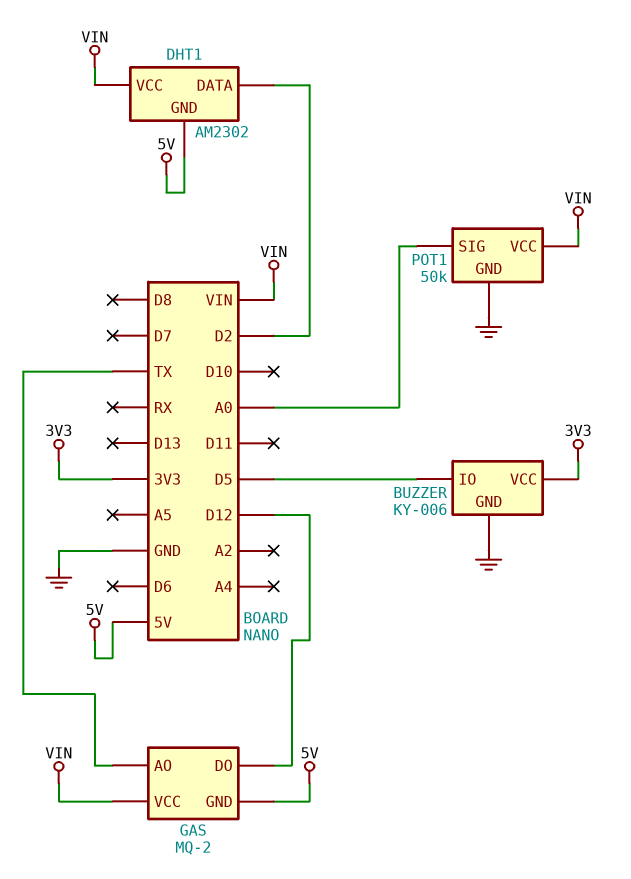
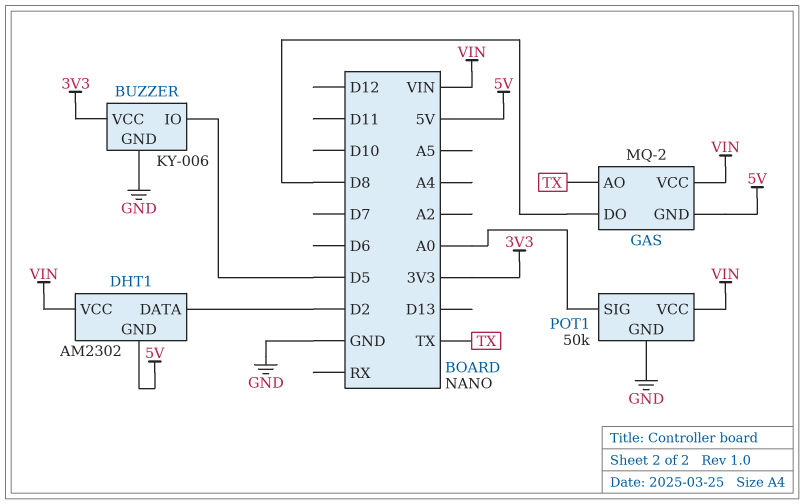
GAS pin DO: D12 -> D8

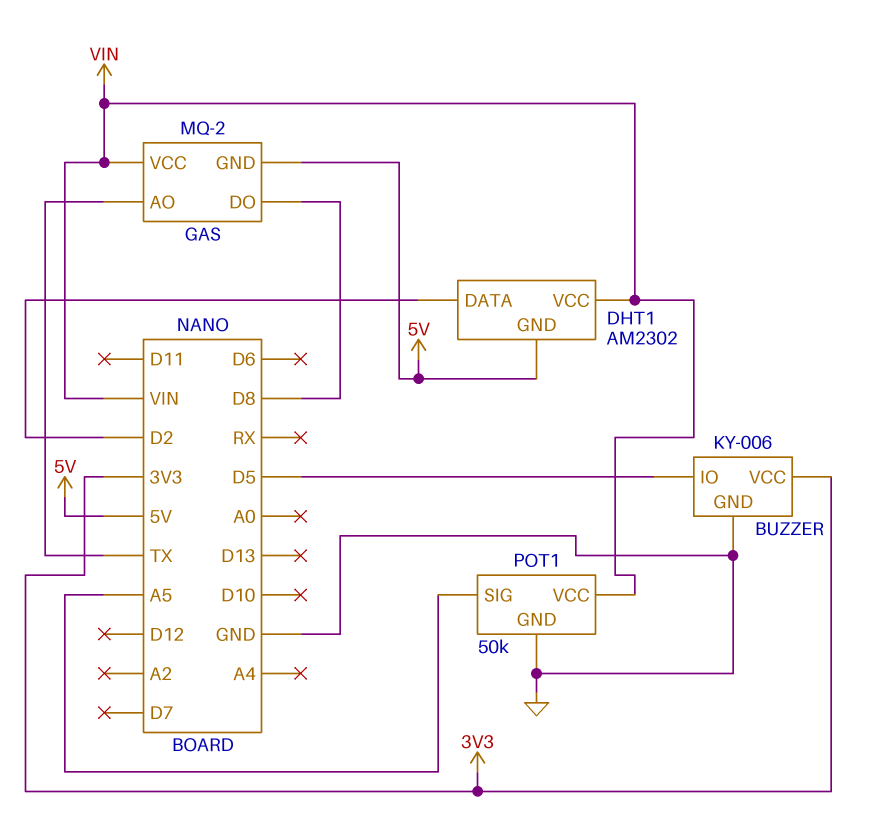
POT1 pin SIG: A0 -> A5

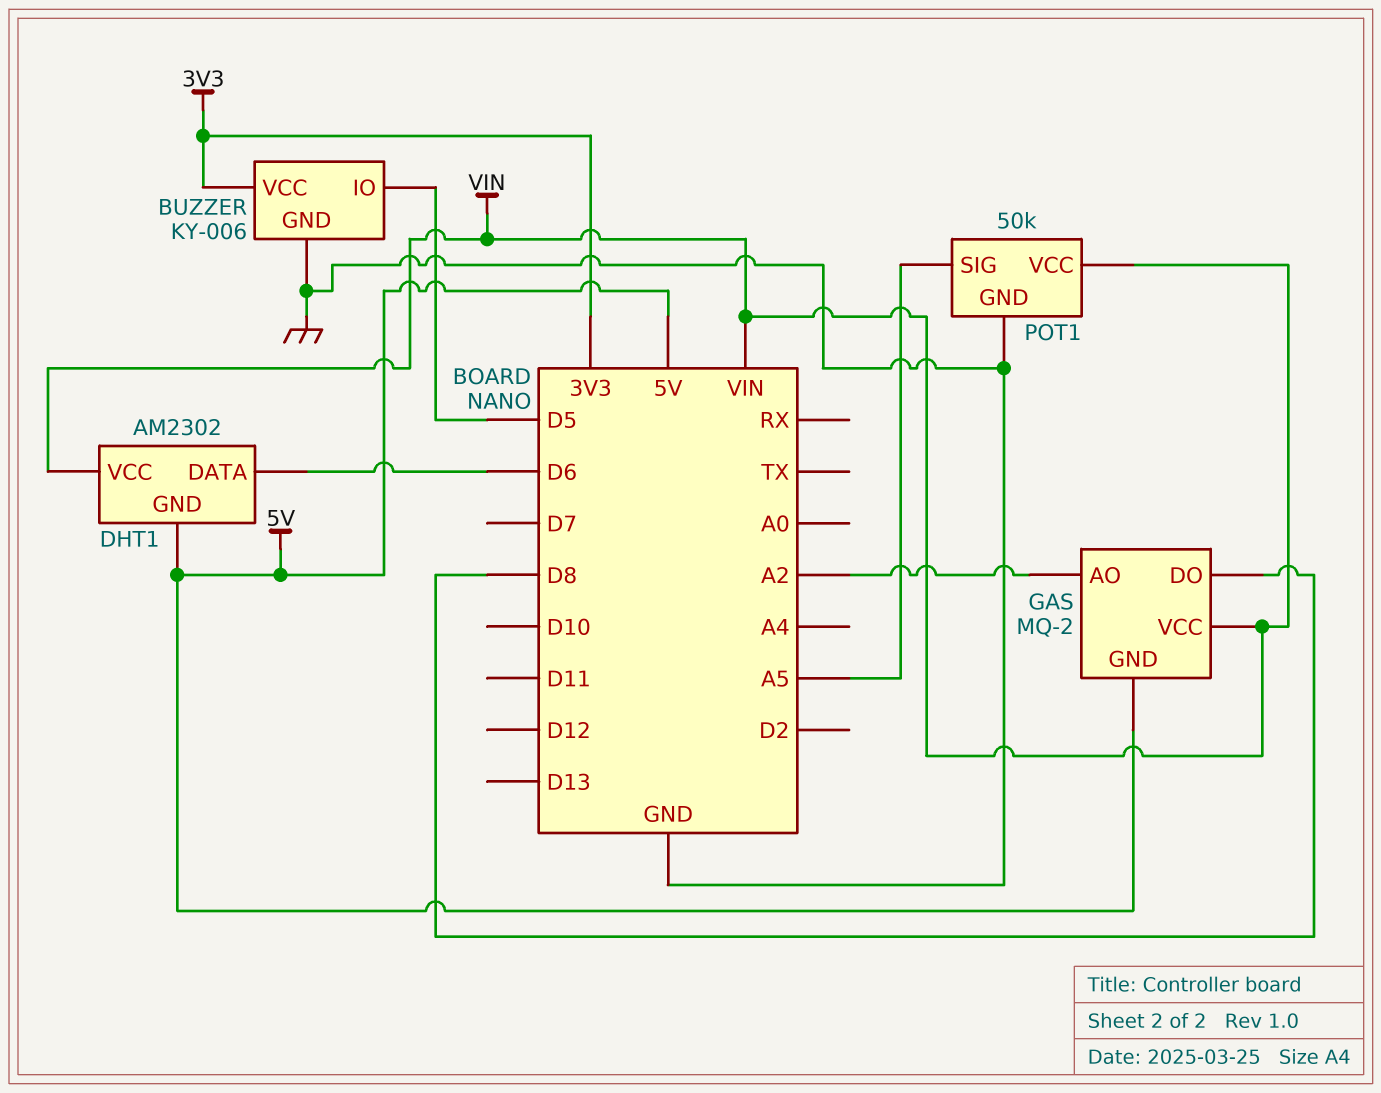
DHT1 pin DATA: D2 -> D6
GAS pin AO: TX -> A2

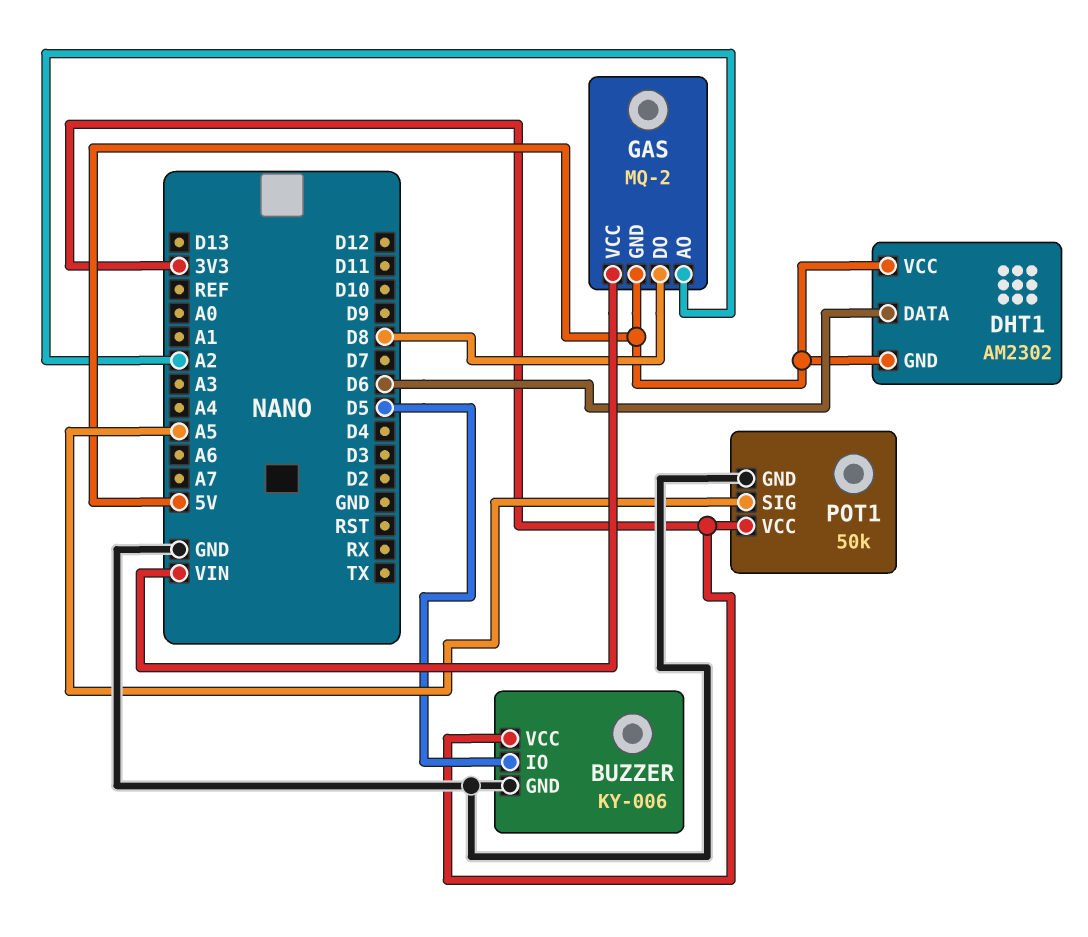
DHT1 pin VCC: VIN -> 5V
POT1 pin VCC: VIN -> 3V3

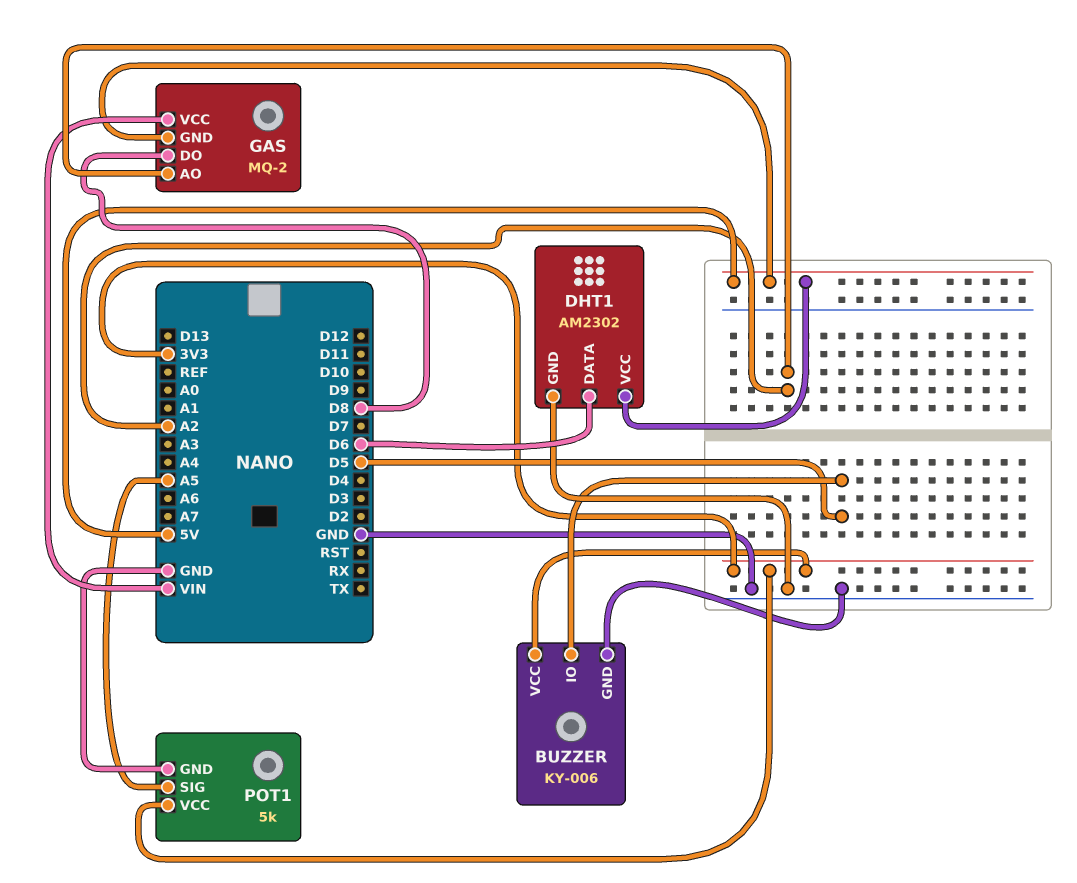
DHT1 pin GND: 5V -> GND
POT1: 50k -> 5k

